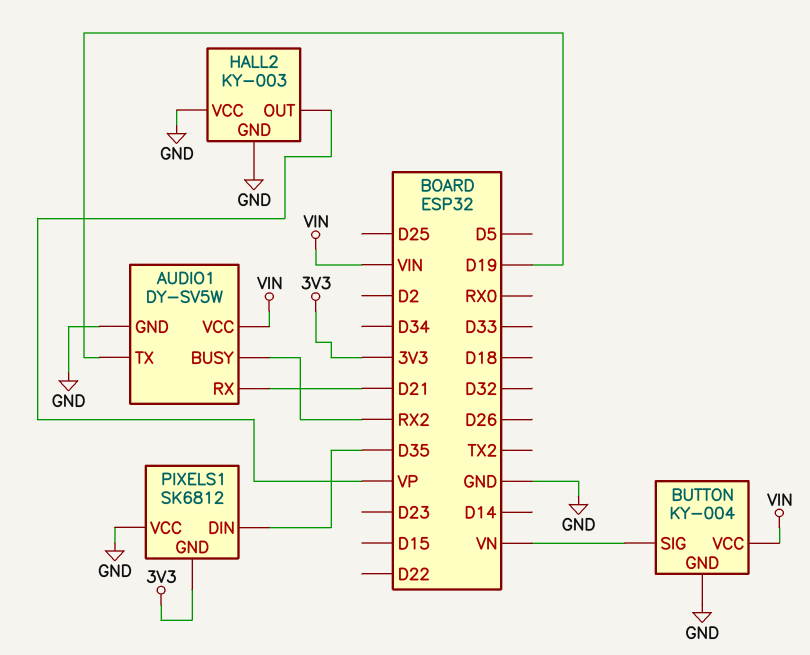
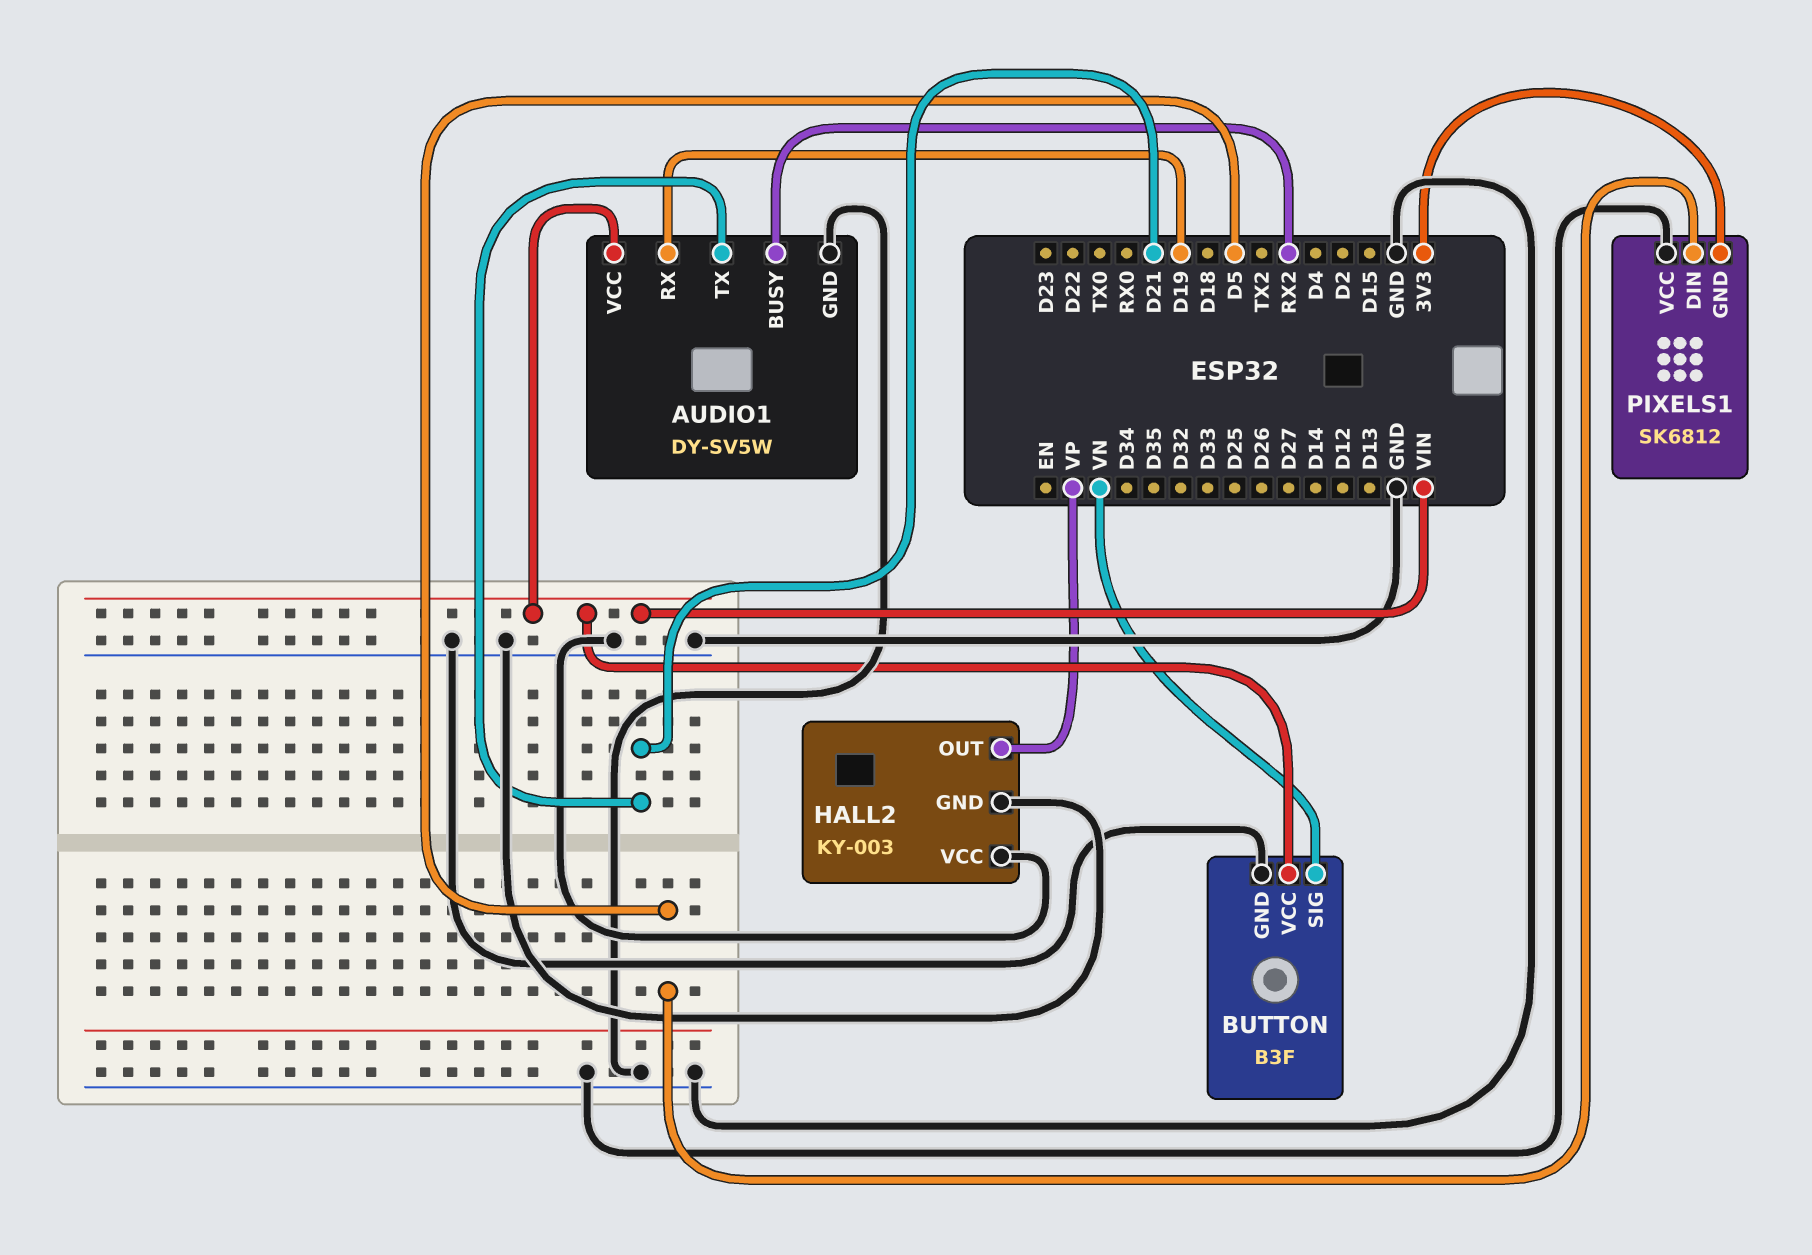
AUDIO1 pin RX: D21 -> D19
AUDIO1 pin TX: D19 -> D21
BUTTON: KY-004 -> B3F
PIXELS1 pin DIN: D35 -> D5

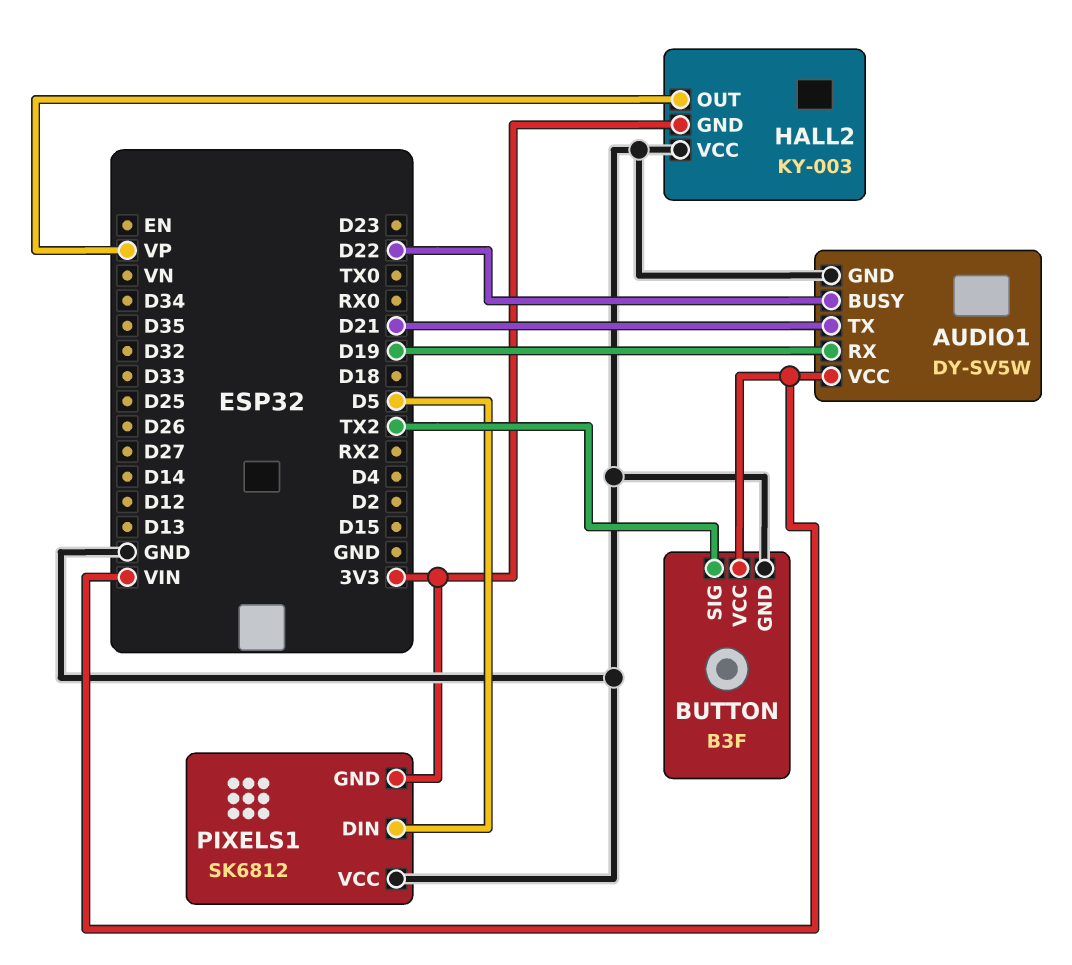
AUDIO1 pin BUSY: RX2 -> D22
BUTTON pin SIG: VN -> TX2
HALL2 pin GND: GND -> 3V3

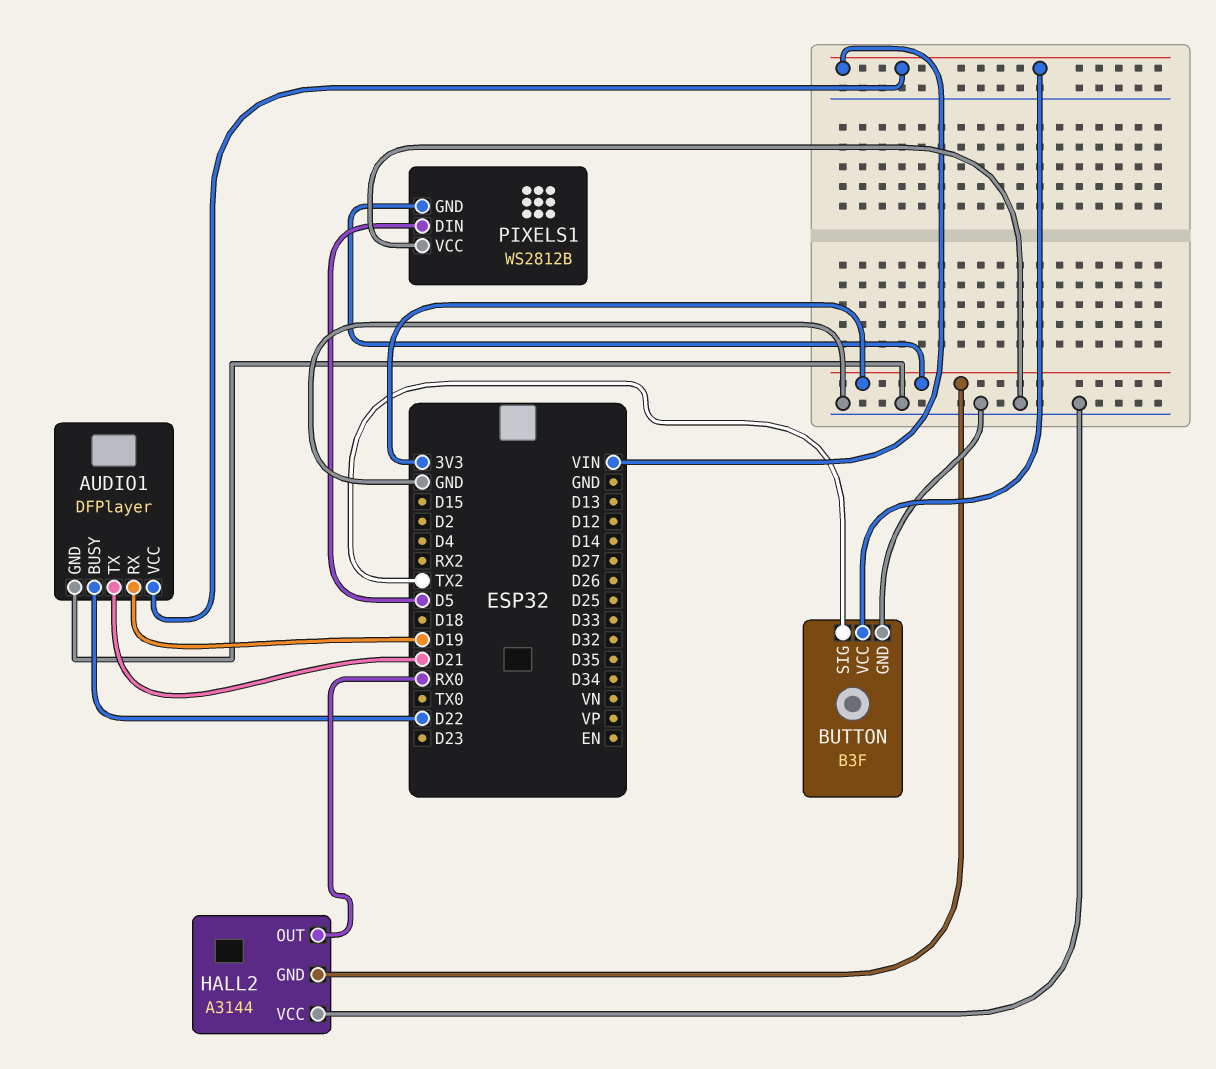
AUDIO1: DY-SV5W -> DFPlayer
HALL2: KY-003 -> A3144
HALL2 pin OUT: VP -> RX0
PIXELS1: SK6812 -> WS2812B

